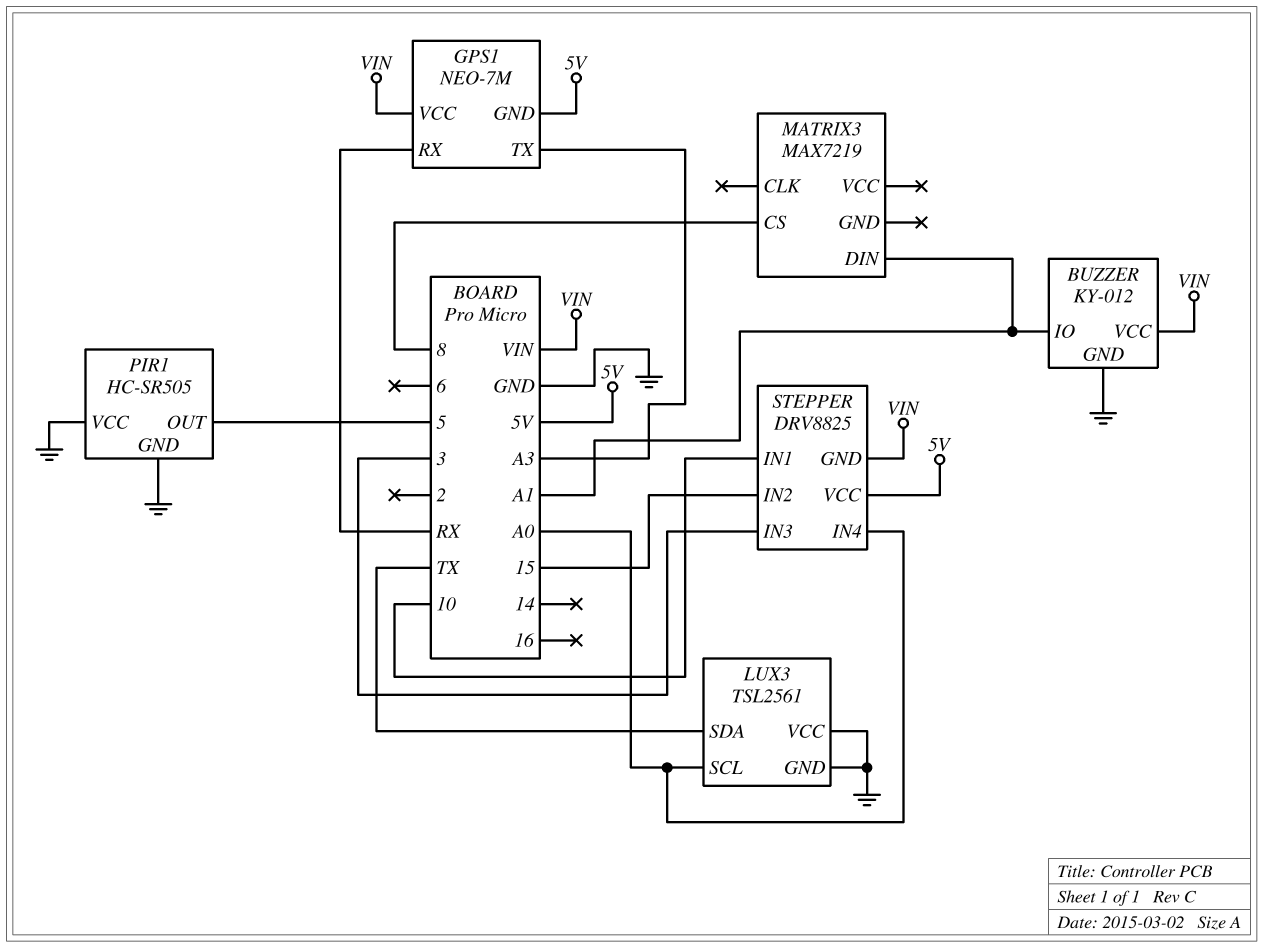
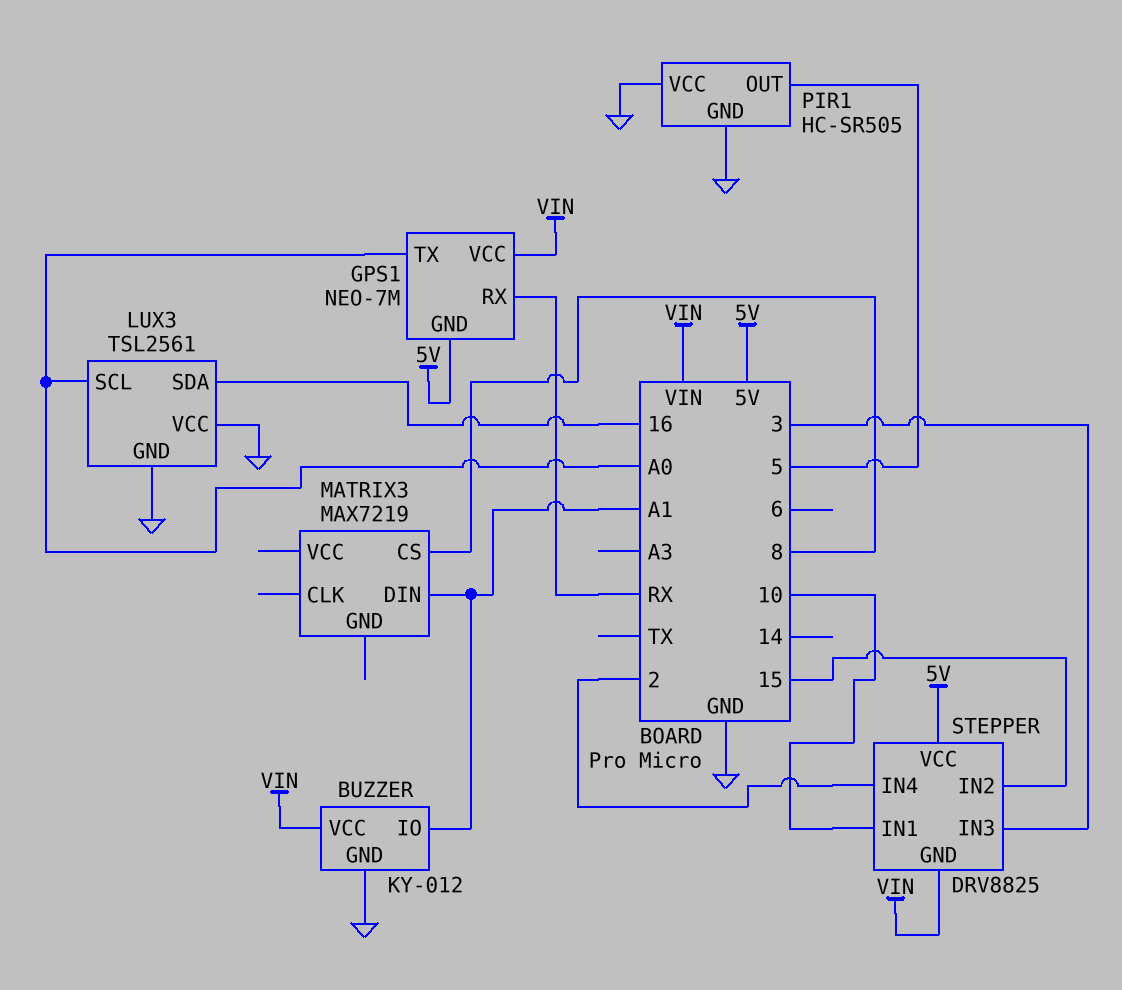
GPS1 pin TX: A3 -> A0
LUX3 pin SDA: TX -> 16
STEPPER pin IN4: A0 -> 2

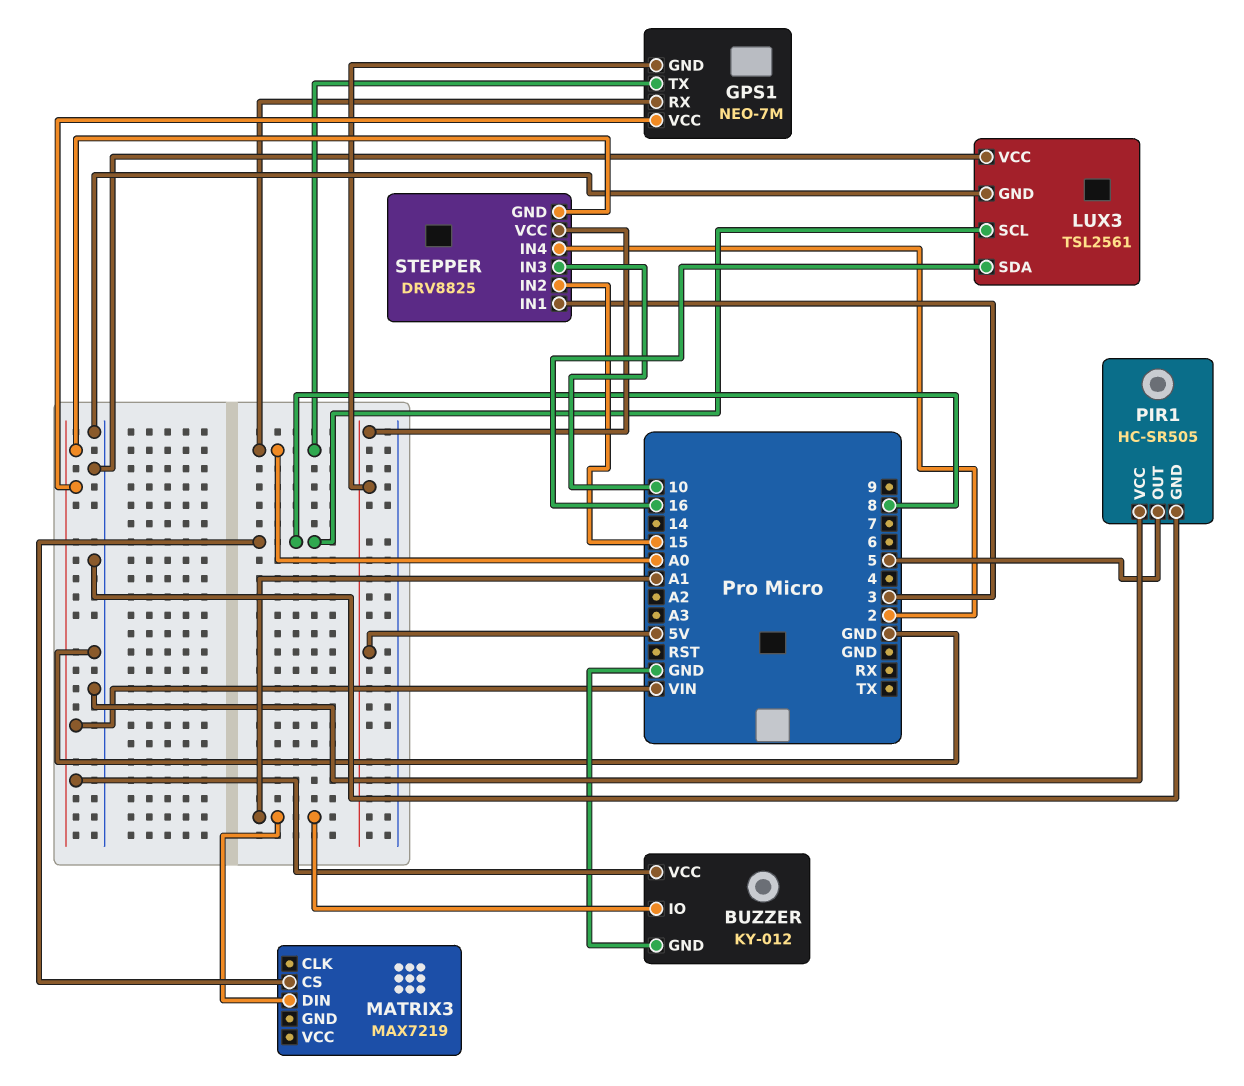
GPS1 pin RX: RX -> A0
LUX3 pin SCL: A0 -> 8
STEPPER pin IN1: 10 -> 3
STEPPER pin IN3: 3 -> 10

